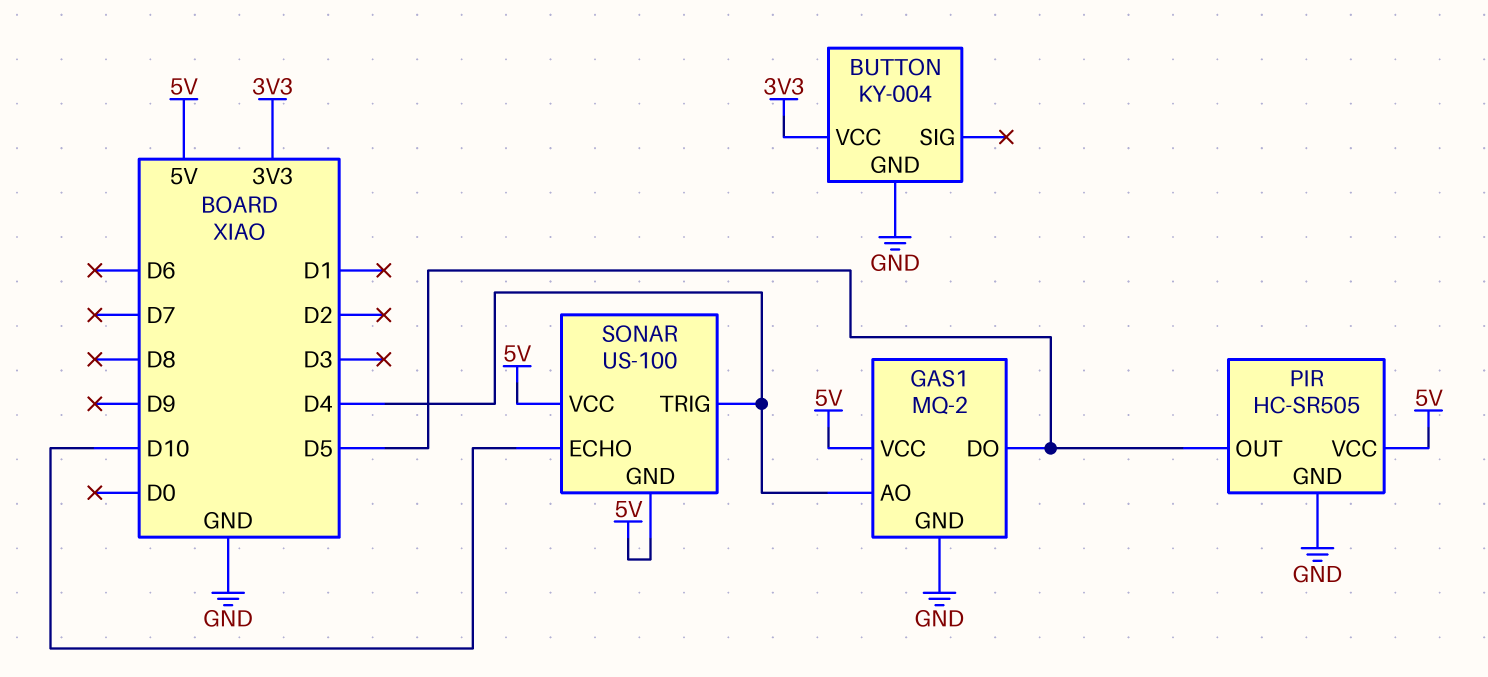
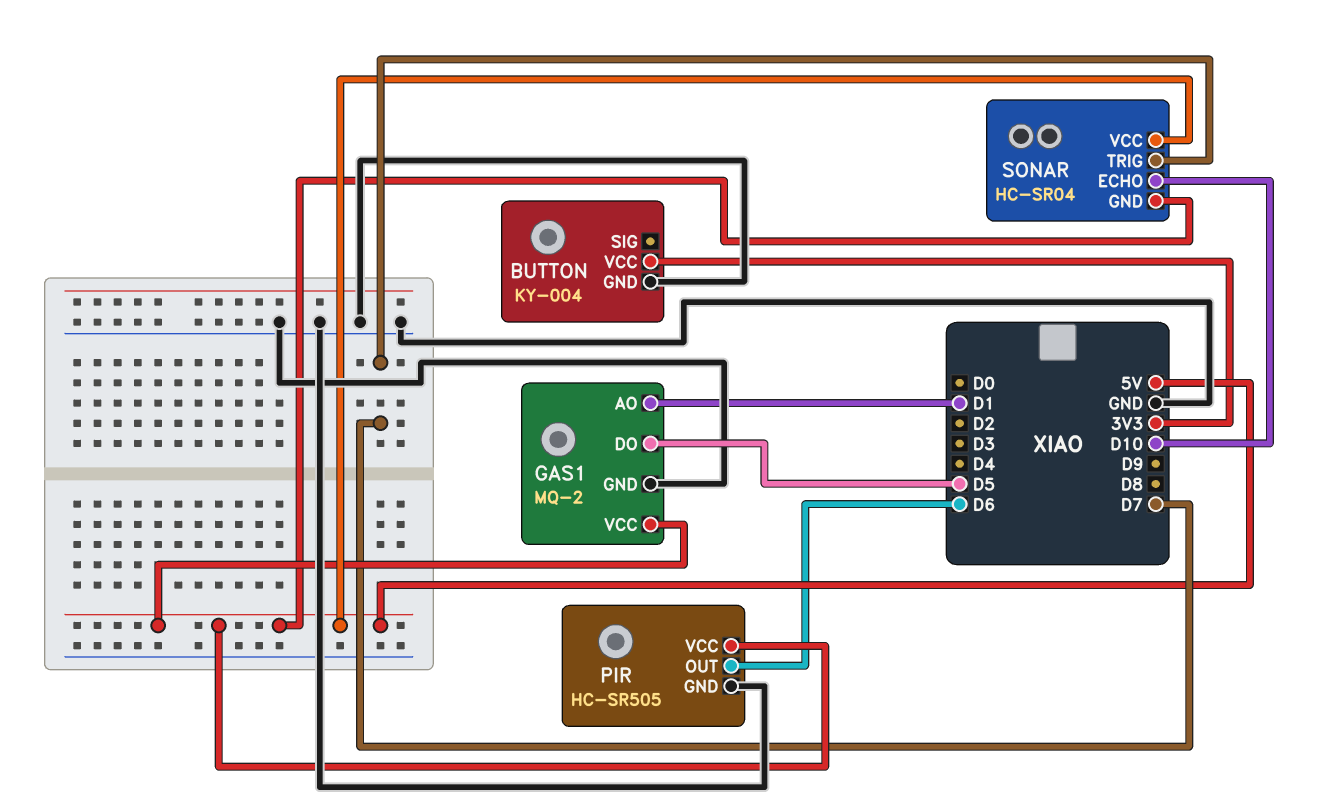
GAS1 pin AO: D4 -> D1
PIR pin OUT: D5 -> D6
SONAR: US-100 -> HC-SR04
SONAR pin TRIG: D4 -> D7

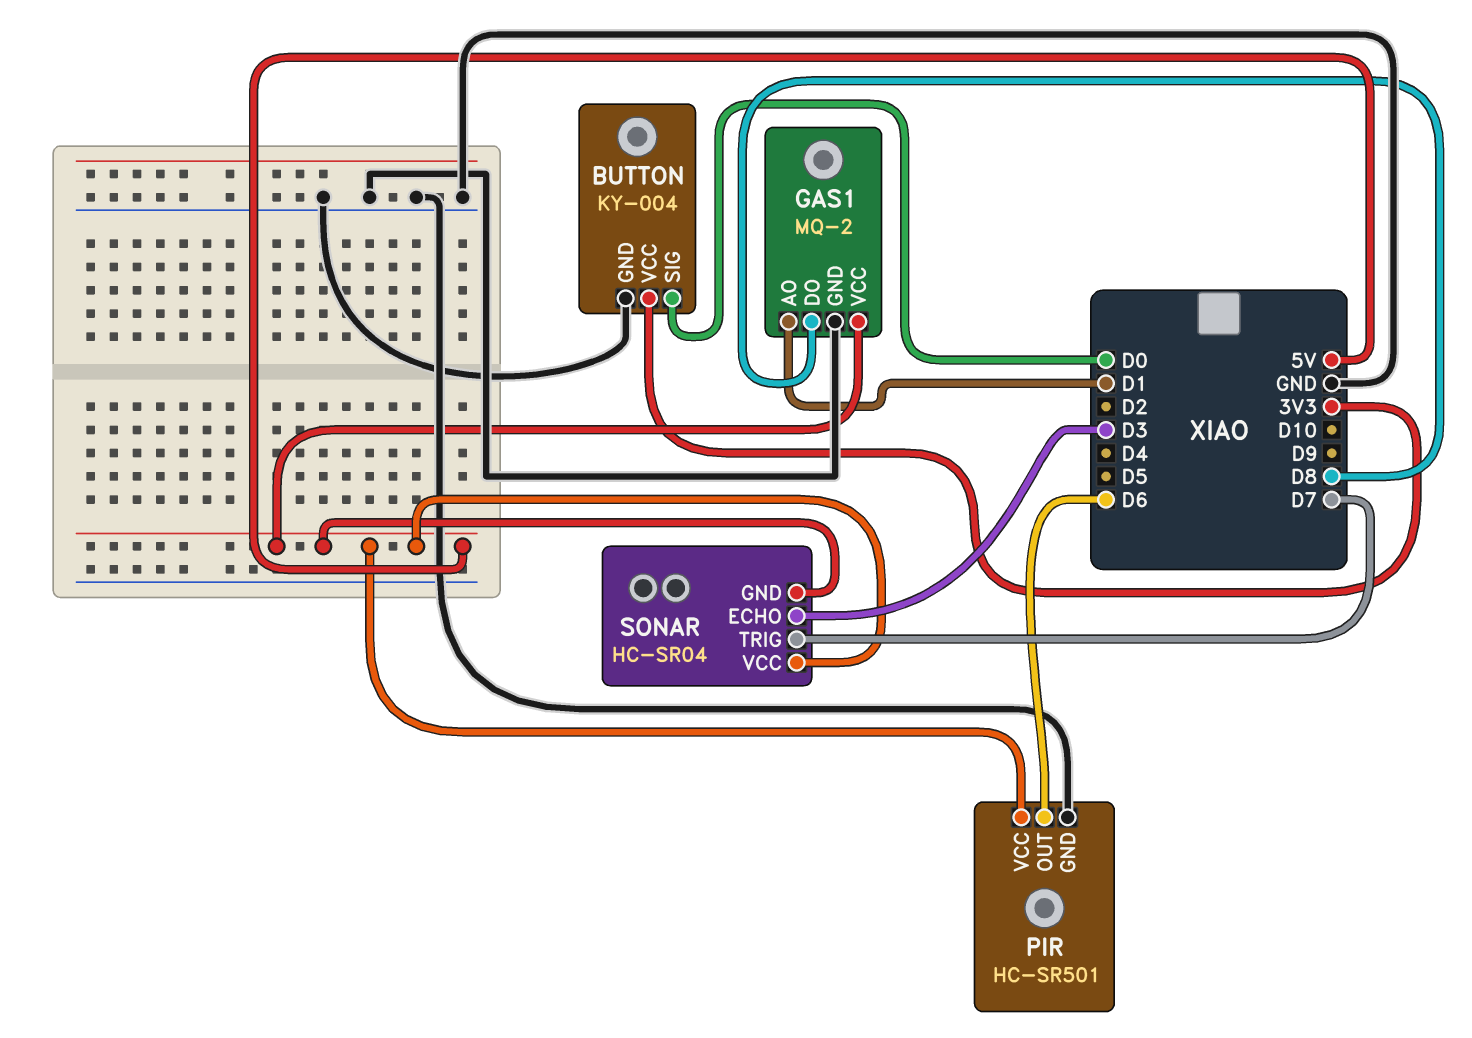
BUTTON pin SIG: none -> D0
GAS1 pin DO: D5 -> D8
PIR: HC-SR505 -> HC-SR501
SONAR pin ECHO: D10 -> D3

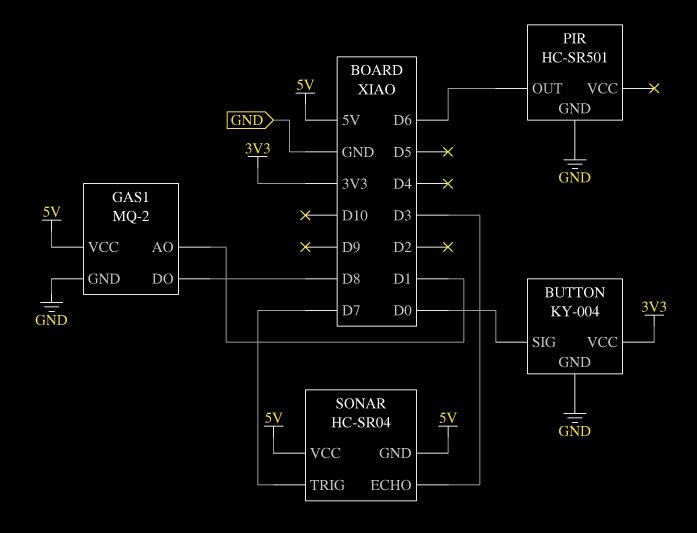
PIR pin VCC: 5V -> none

